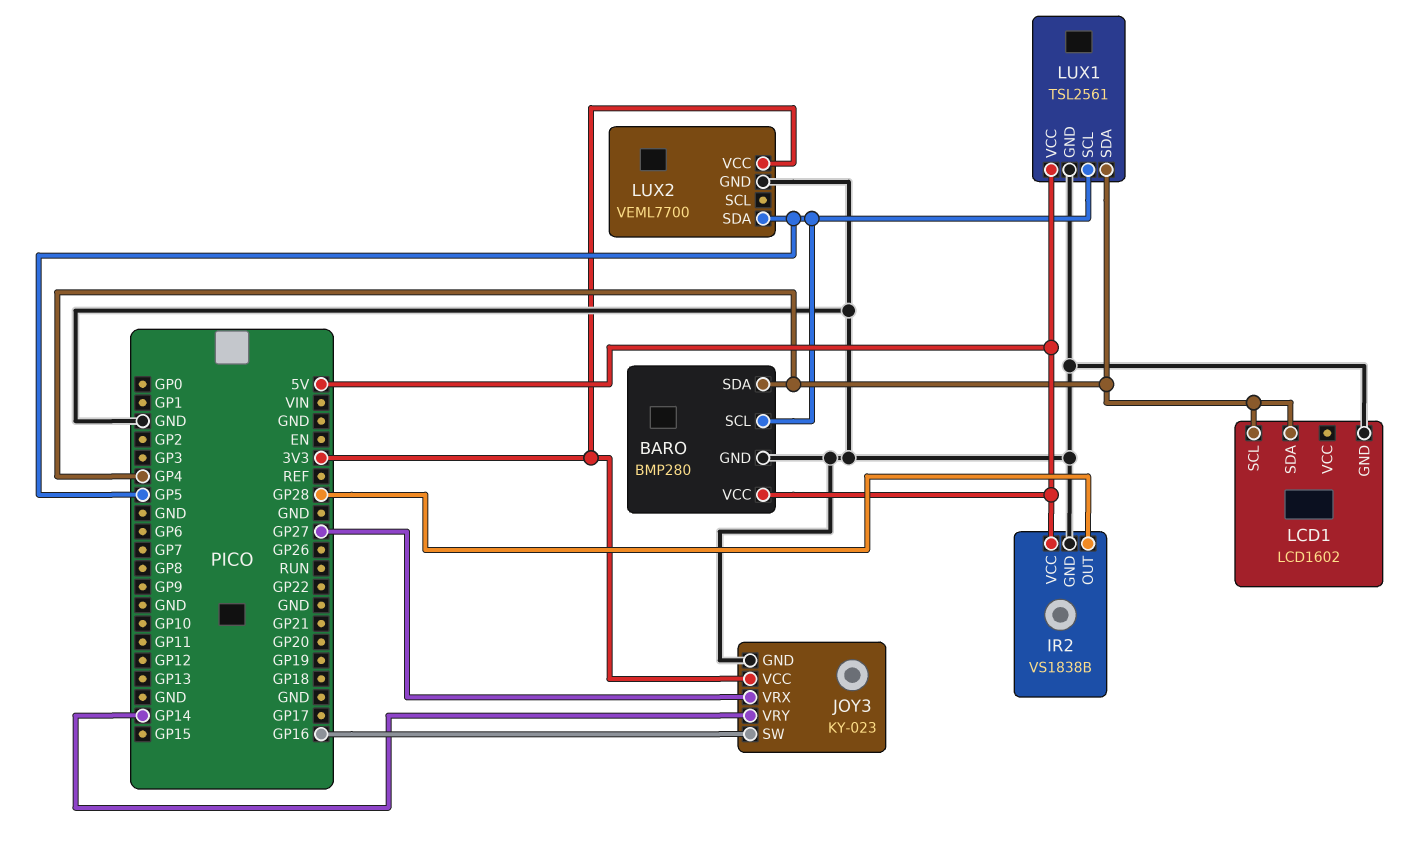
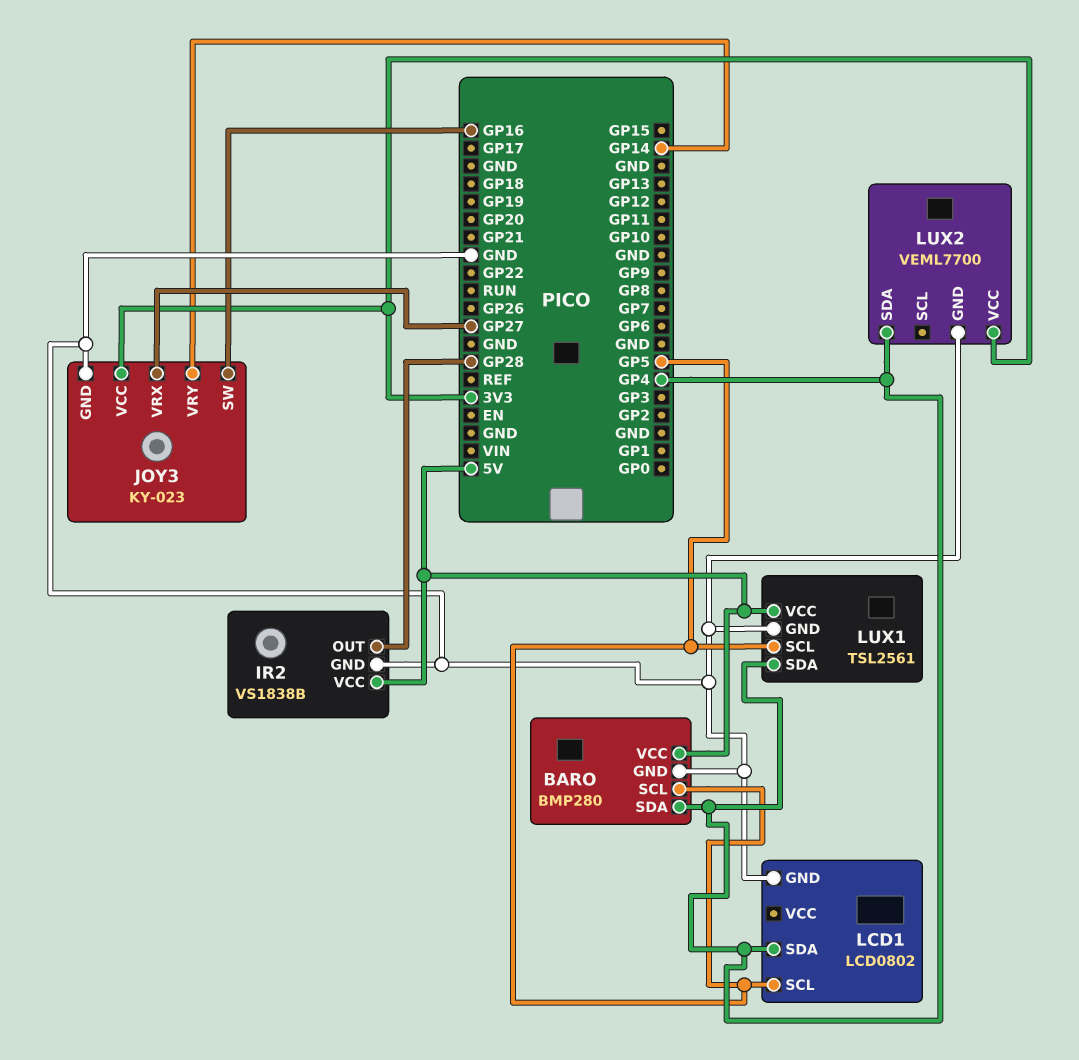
LCD1: LCD1602 -> LCD0802
LCD1 pin SCL: GP4 -> GP5
LUX2 pin SDA: GP5 -> GP4

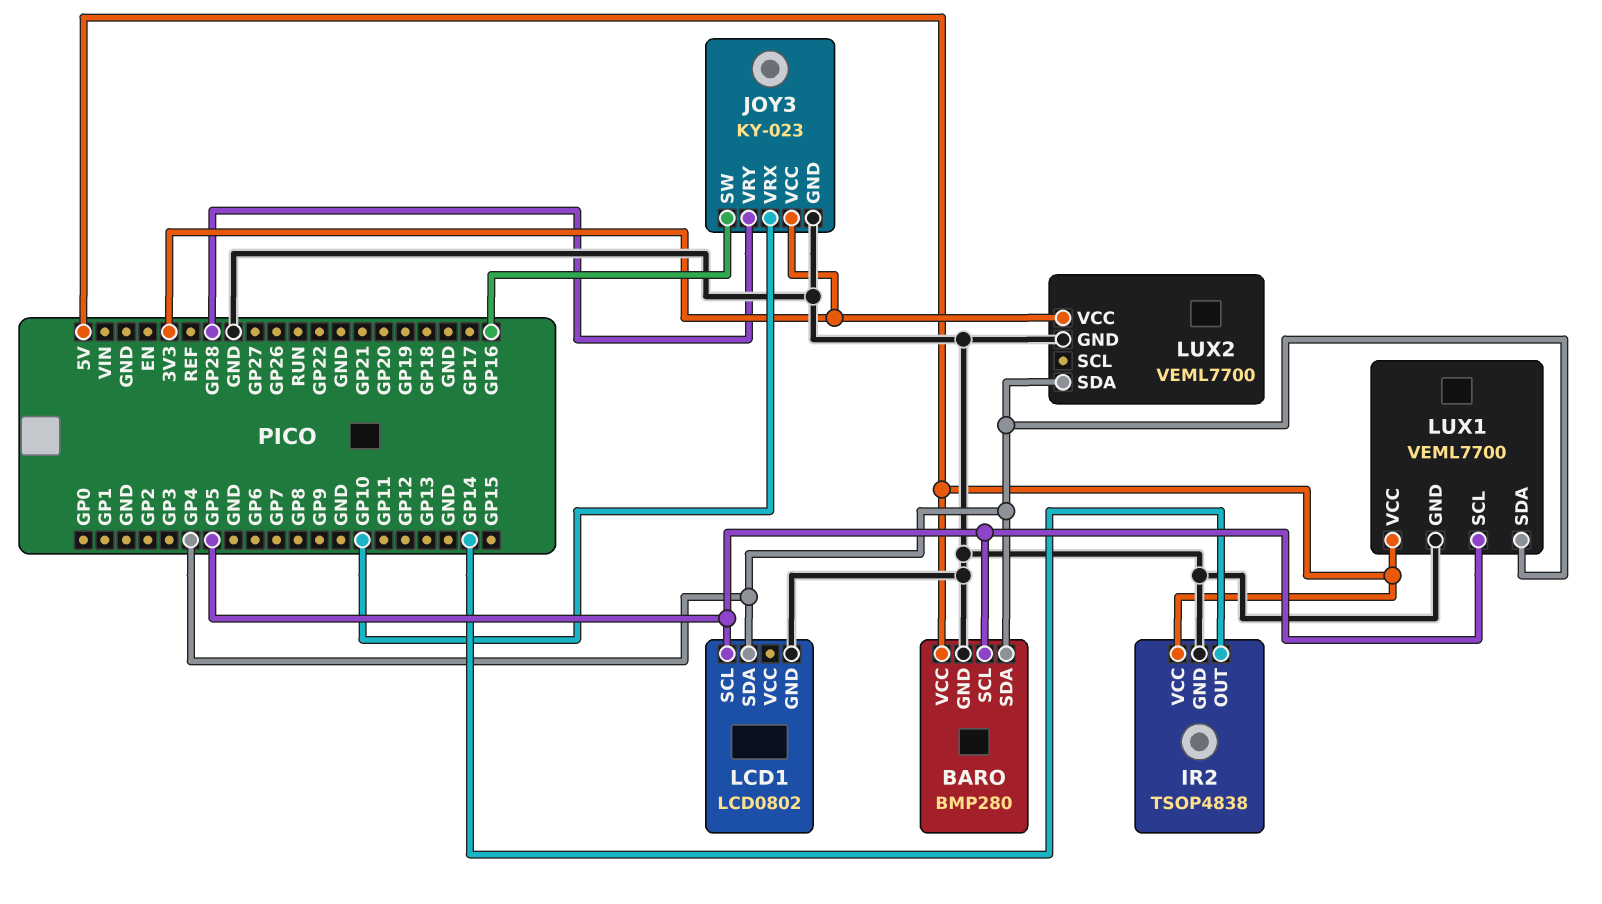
IR2: VS1838B -> TSOP4838
IR2 pin OUT: GP28 -> GP14
JOY3 pin VRX: GP27 -> GP10
JOY3 pin VRY: GP14 -> GP28
LUX1: TSL2561 -> VEML7700

